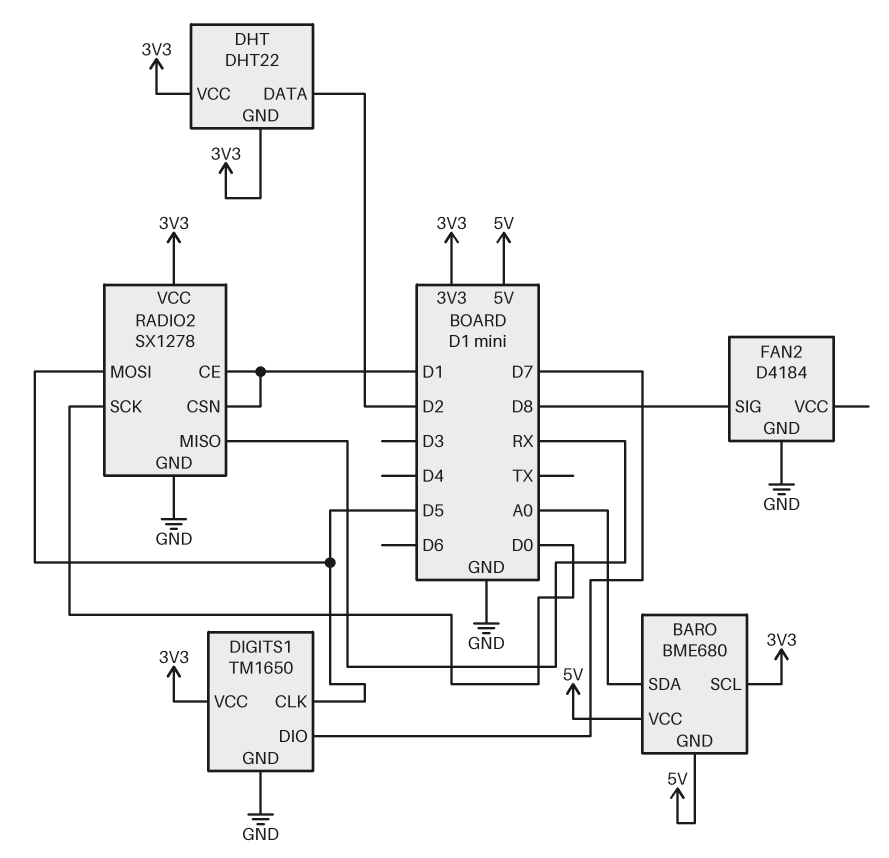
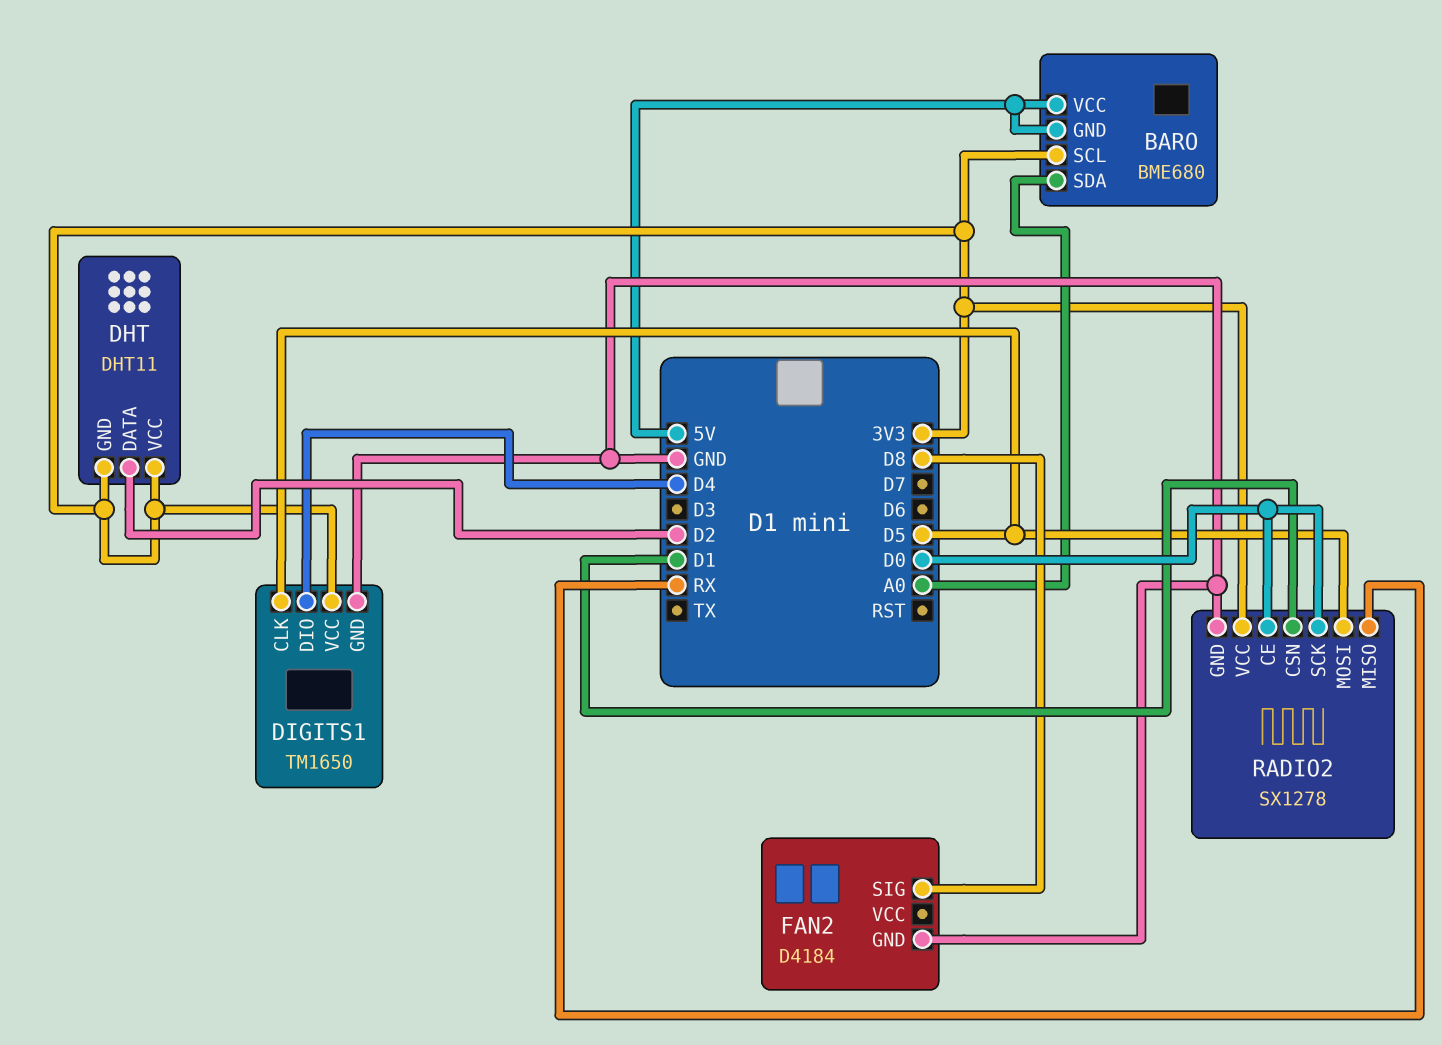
DHT: DHT22 -> DHT11
DIGITS1 pin DIO: D7 -> D4
RADIO2 pin CE: D1 -> D0

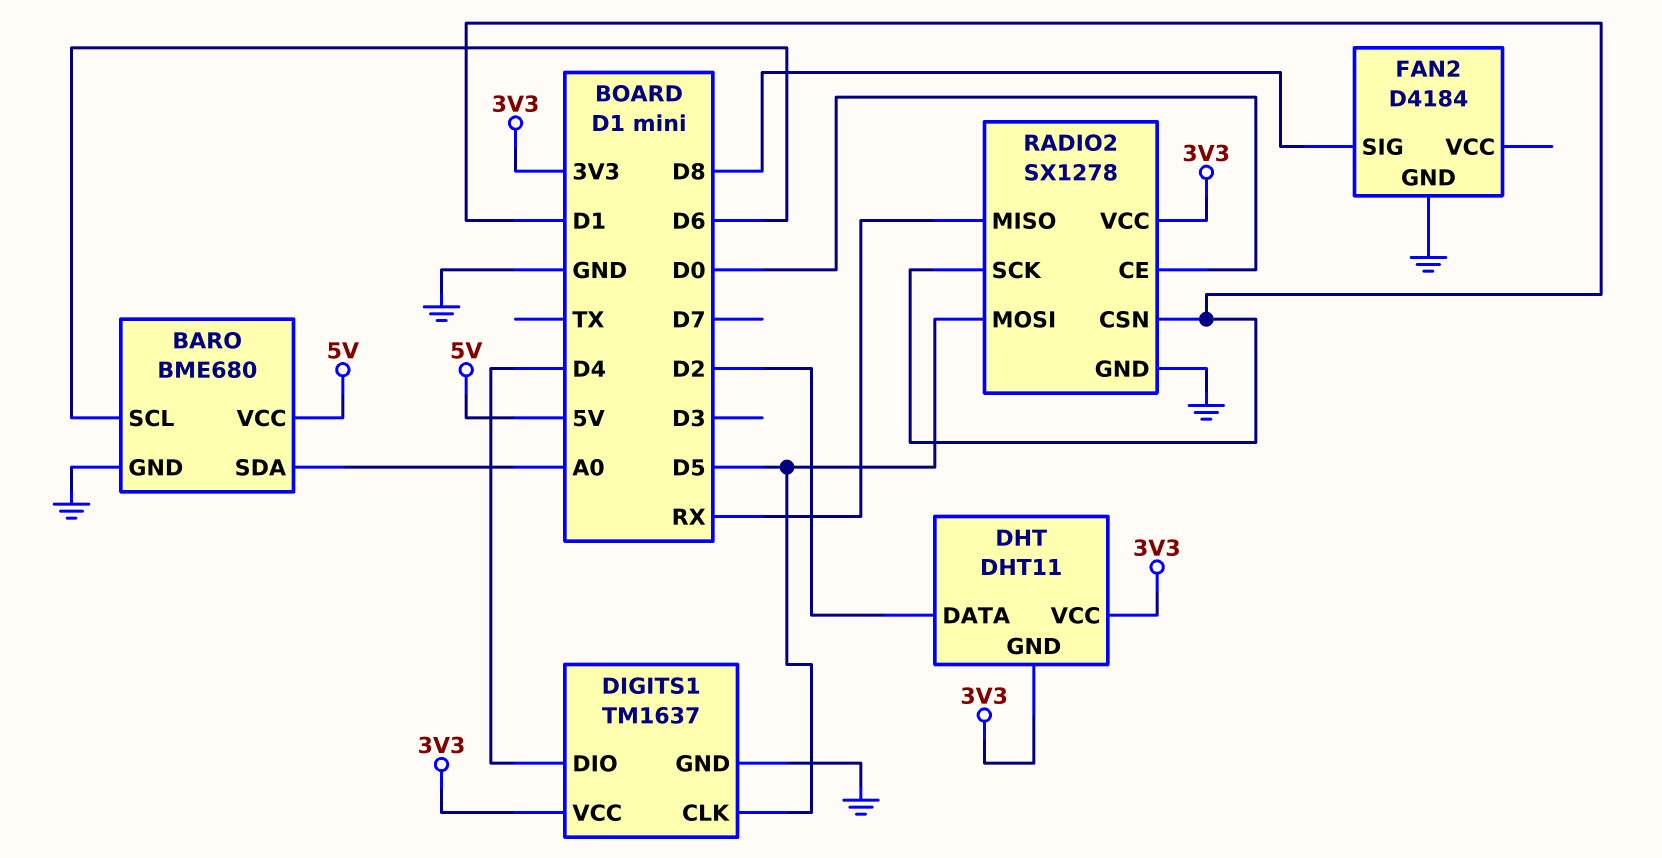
BARO pin GND: 5V -> GND
BARO pin SCL: 3V3 -> D6
DIGITS1: TM1650 -> TM1637
RADIO2 pin SCK: D0 -> D1

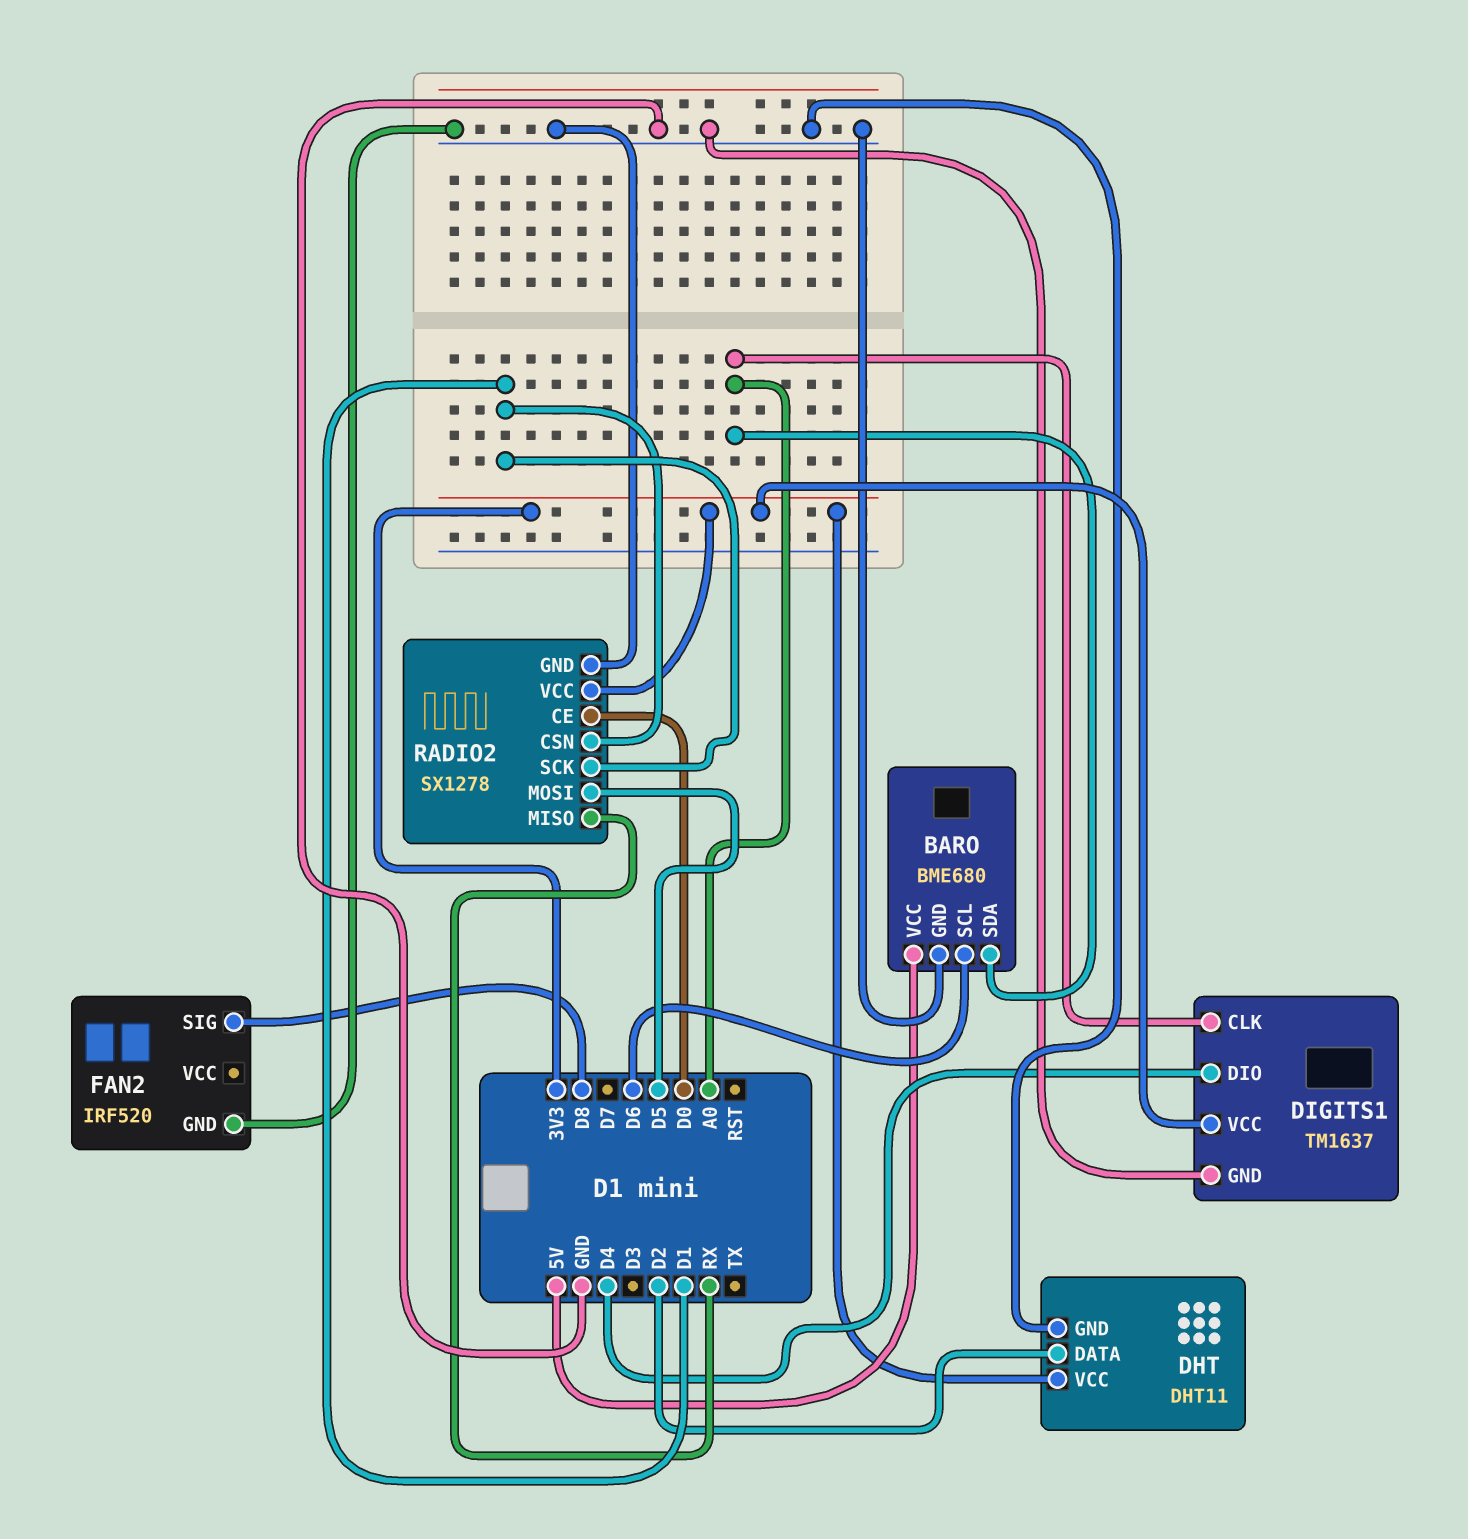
DHT pin GND: 3V3 -> GND
DIGITS1 pin CLK: D5 -> A0
FAN2: D4184 -> IRF520

